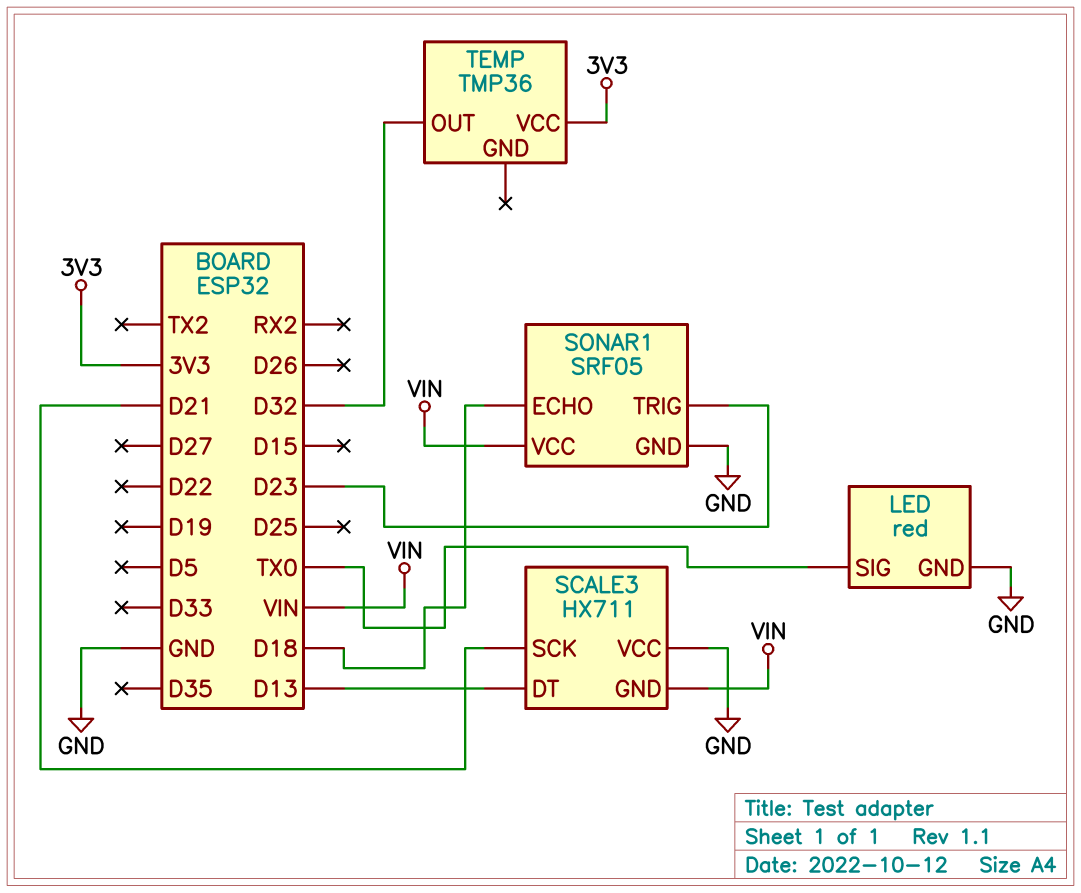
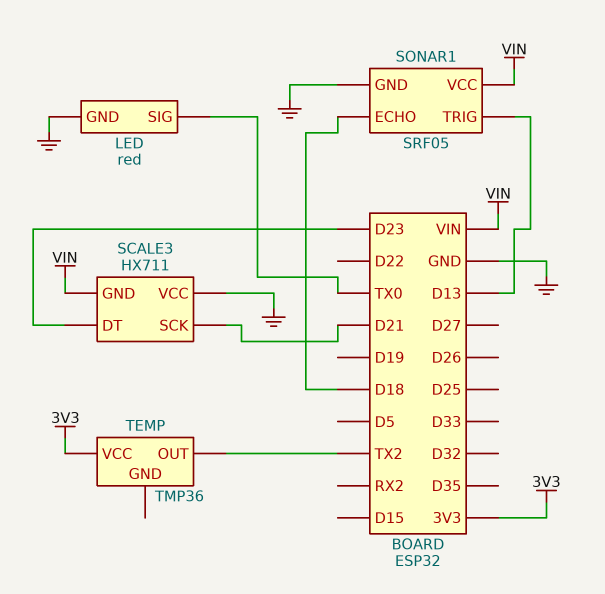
SCALE3 pin DT: D13 -> D23
SONAR1 pin TRIG: D23 -> D13
TEMP pin OUT: D32 -> TX2

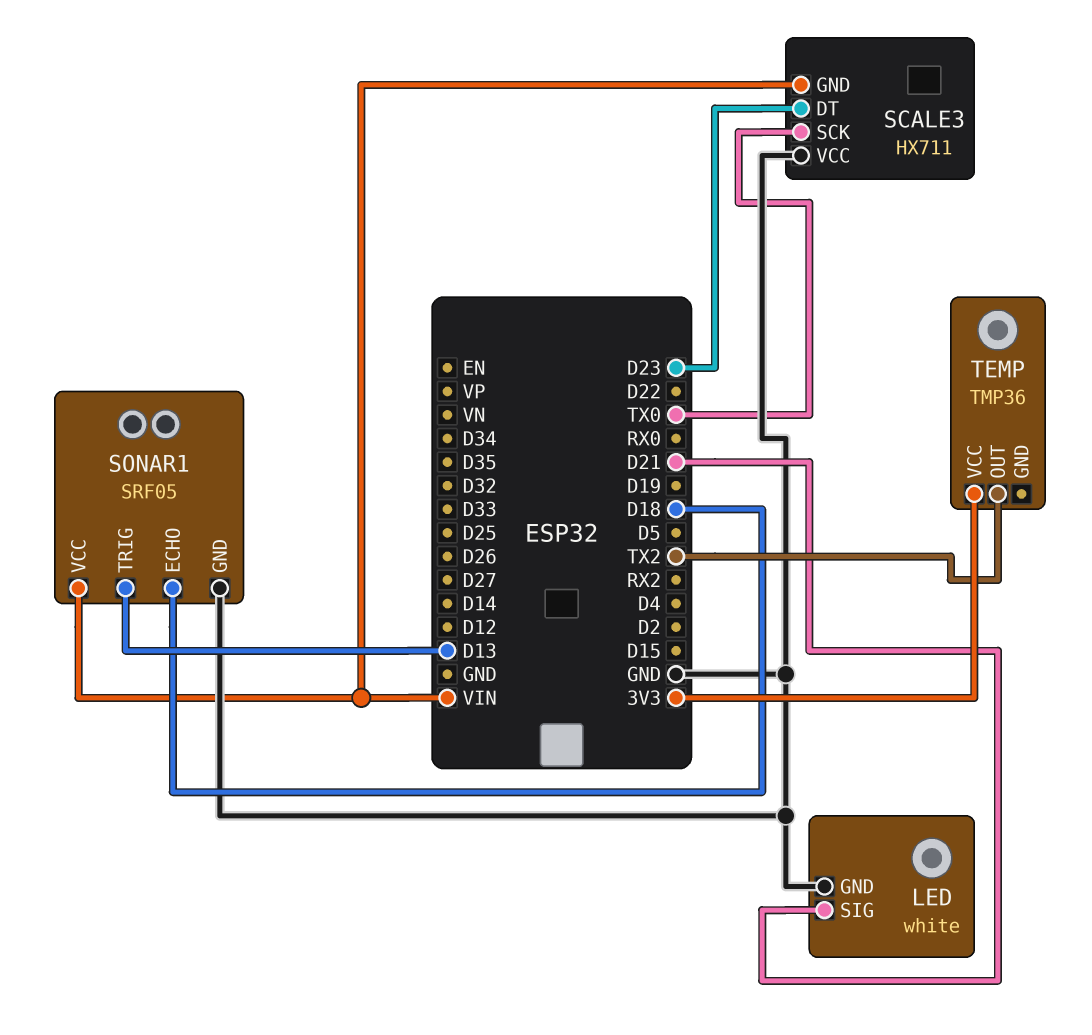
LED: red -> white
LED pin SIG: TX0 -> D21
SCALE3 pin SCK: D21 -> TX0

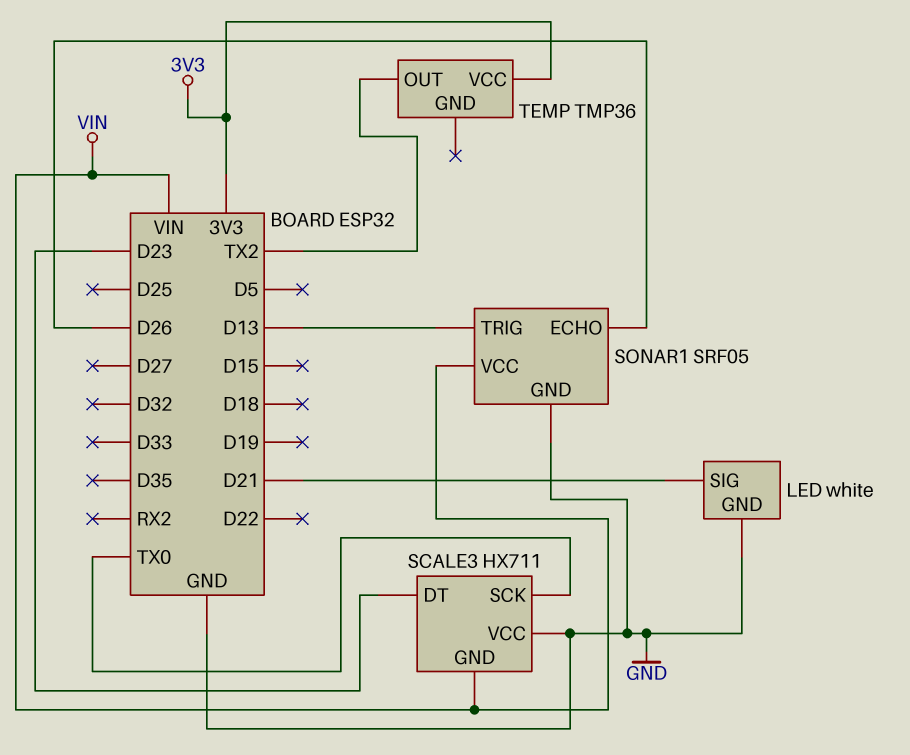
SONAR1 pin ECHO: D18 -> D26

